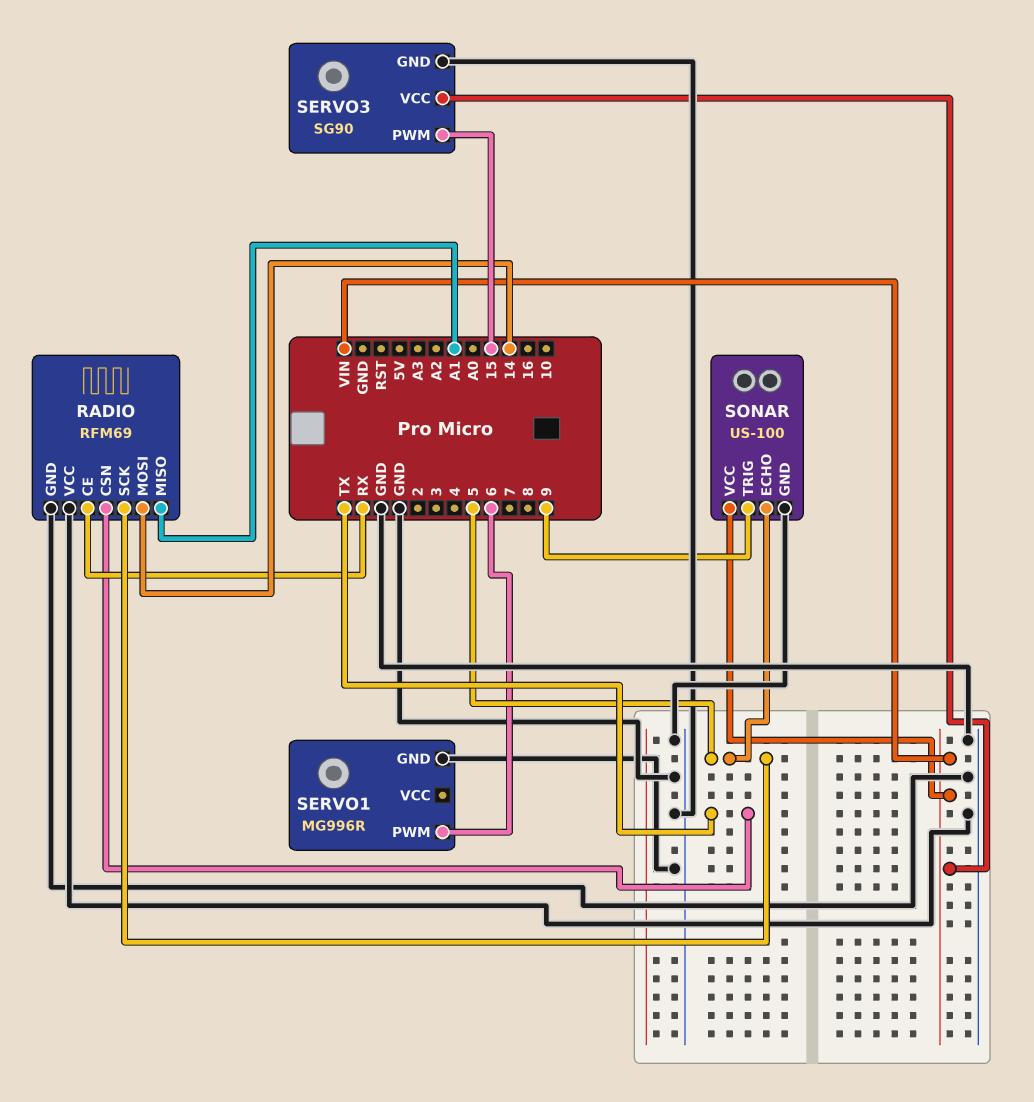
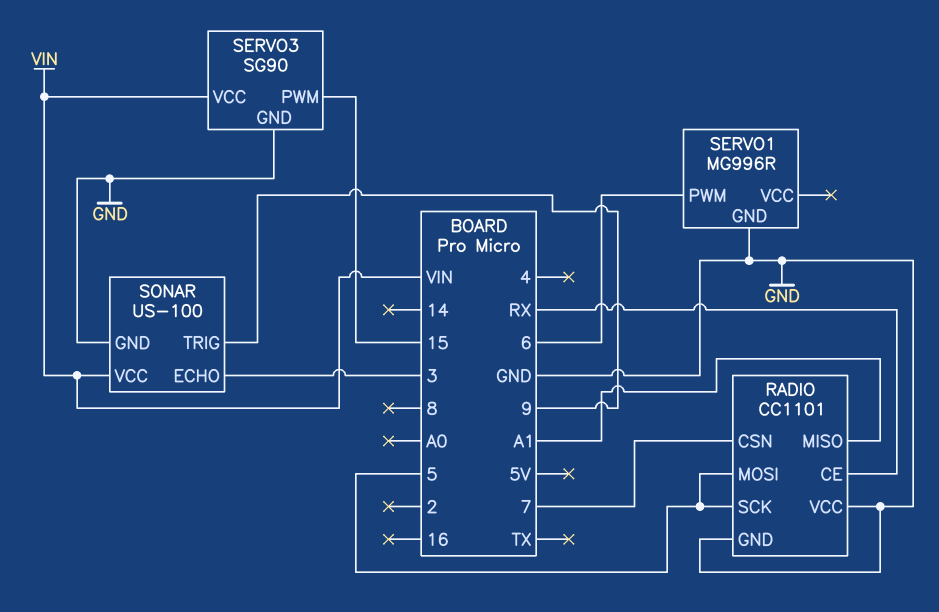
RADIO: RFM69 -> CC1101
RADIO pin CSN: TX -> 7
RADIO pin MOSI: 14 -> 5
SONAR pin ECHO: 5 -> 3

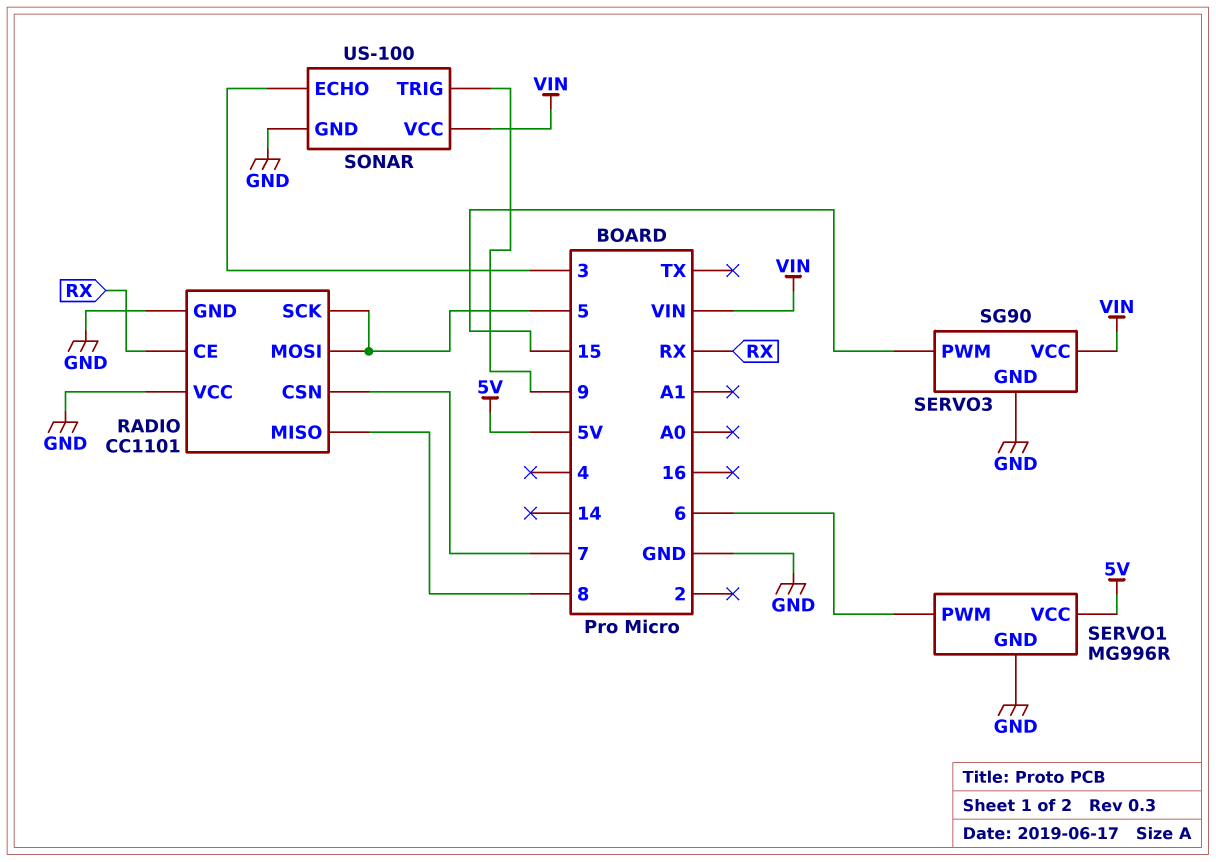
RADIO pin MISO: A1 -> 8
SERVO1 pin VCC: none -> 5V

